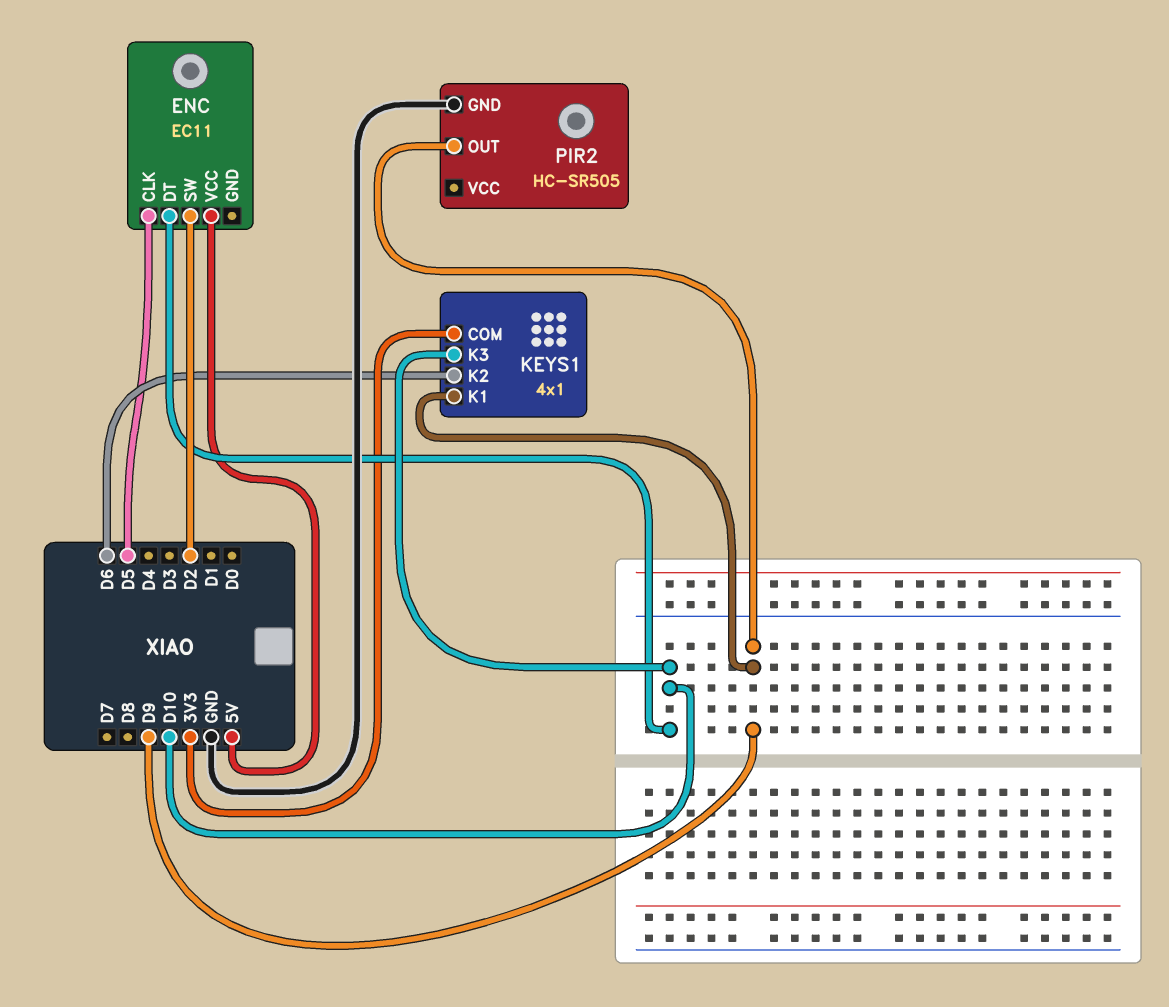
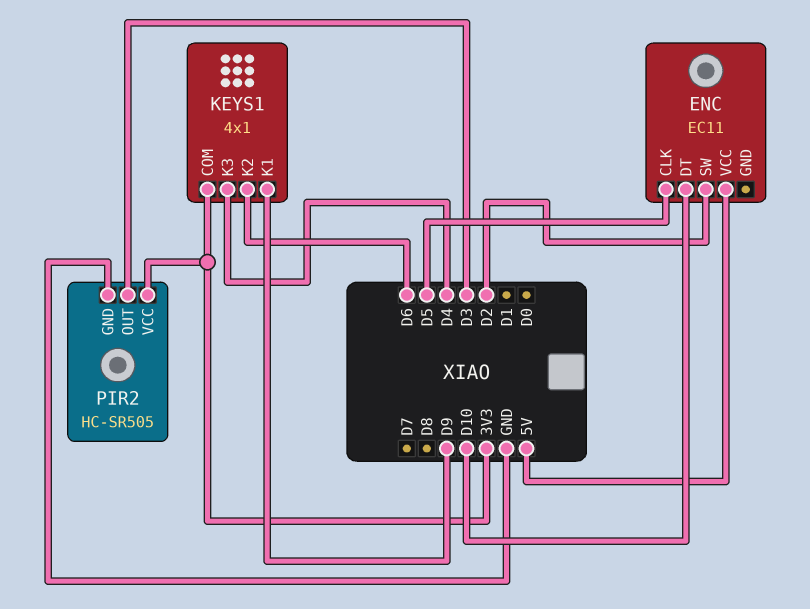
KEYS1 pin K3: D10 -> D4
PIR2 pin OUT: D9 -> D3
PIR2 pin VCC: none -> 3V3

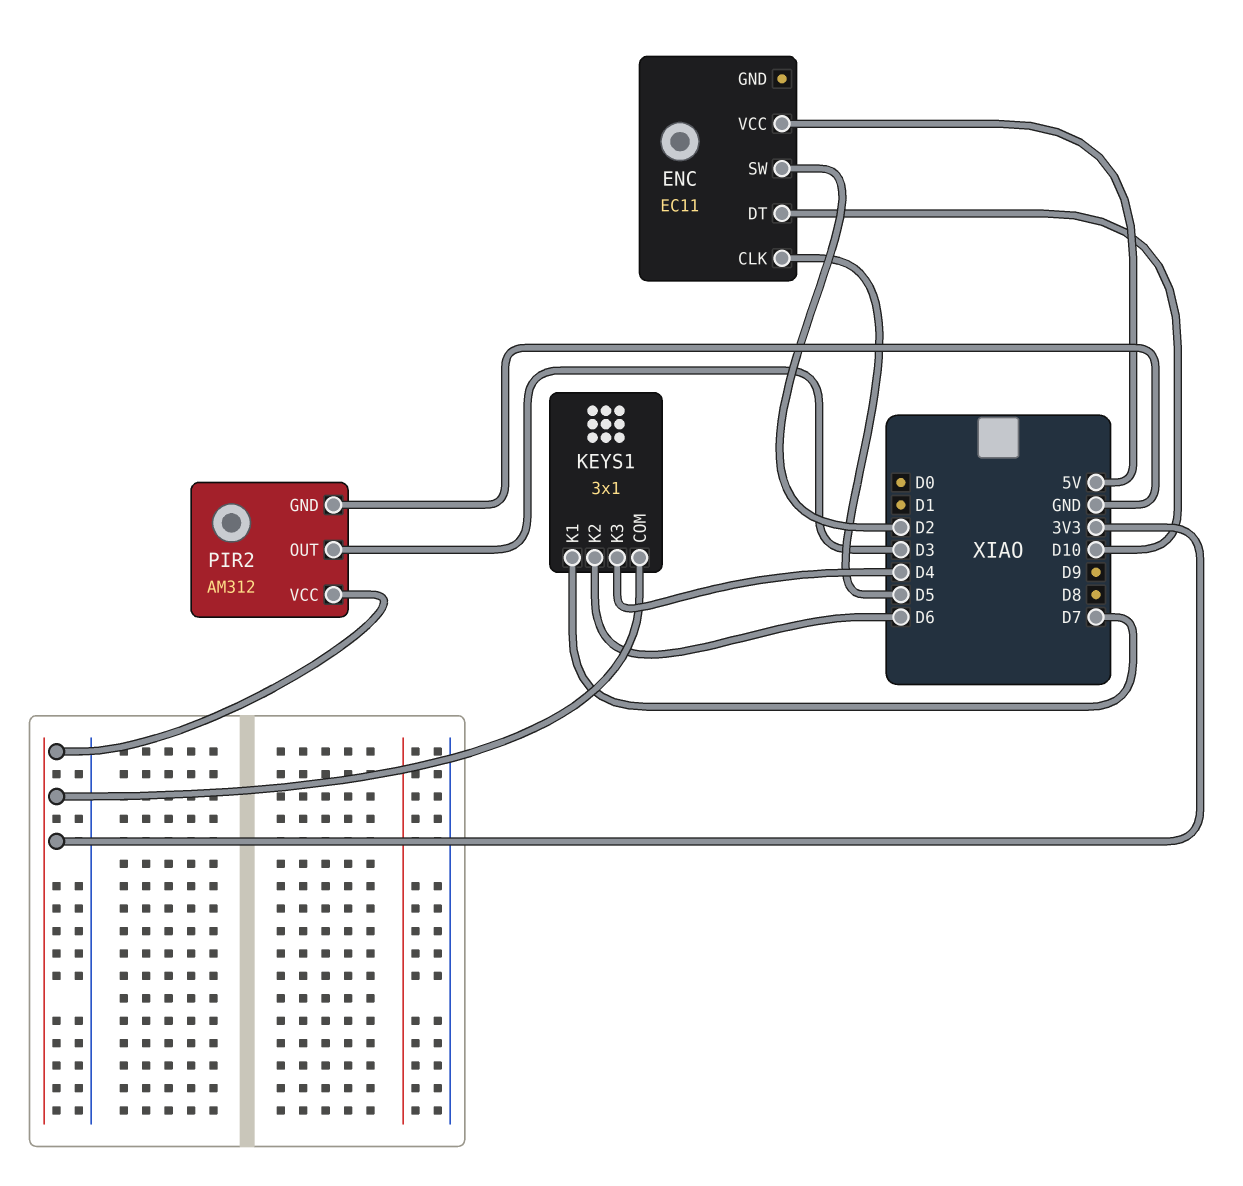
KEYS1: 4x1 -> 3x1
KEYS1 pin K1: D9 -> D7
PIR2: HC-SR505 -> AM312

